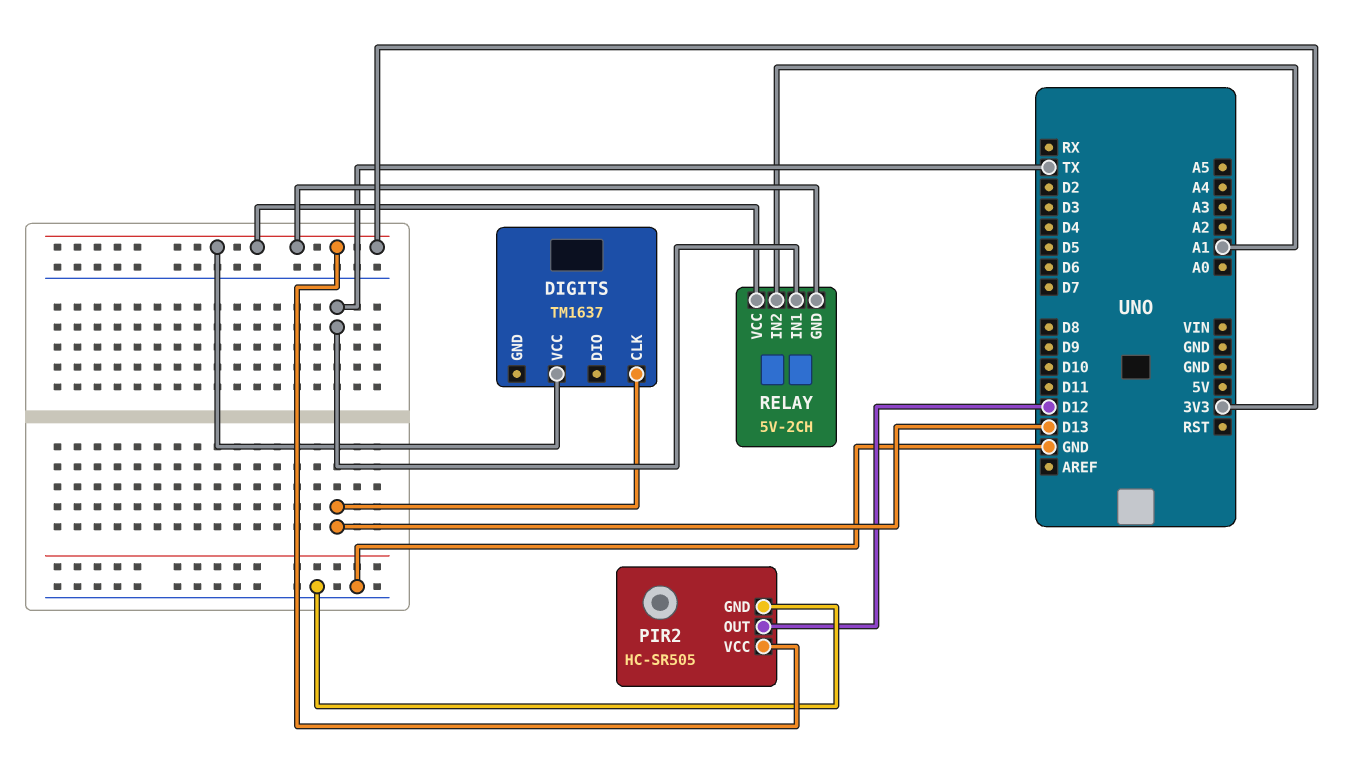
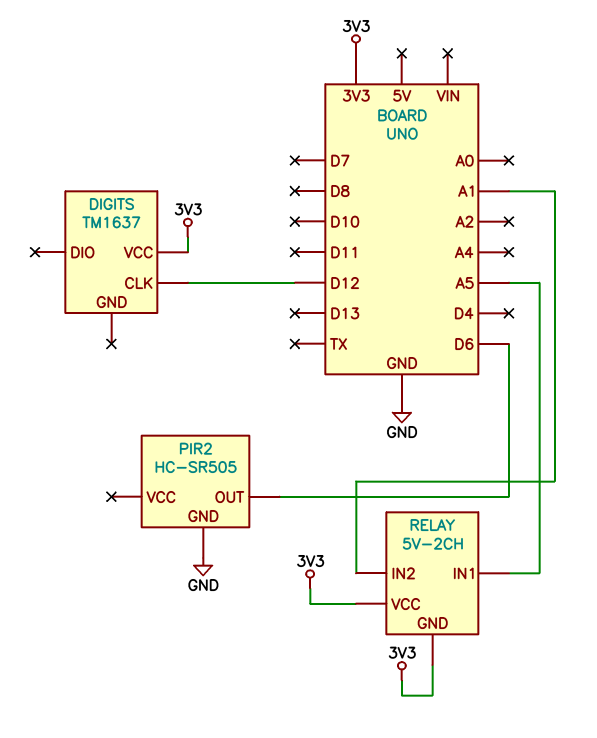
DIGITS pin CLK: D13 -> D12
PIR2 pin OUT: D12 -> D6
PIR2 pin VCC: 3V3 -> none
RELAY pin IN1: TX -> A5

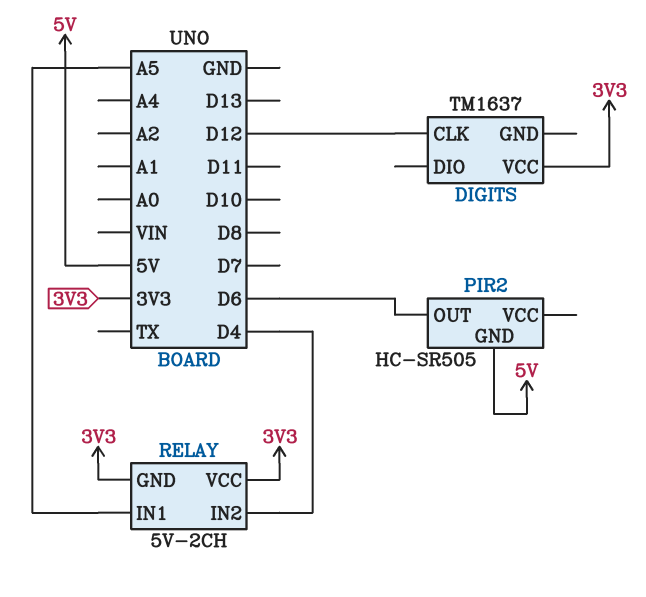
PIR2 pin GND: GND -> 5V
RELAY pin IN2: A1 -> D4

